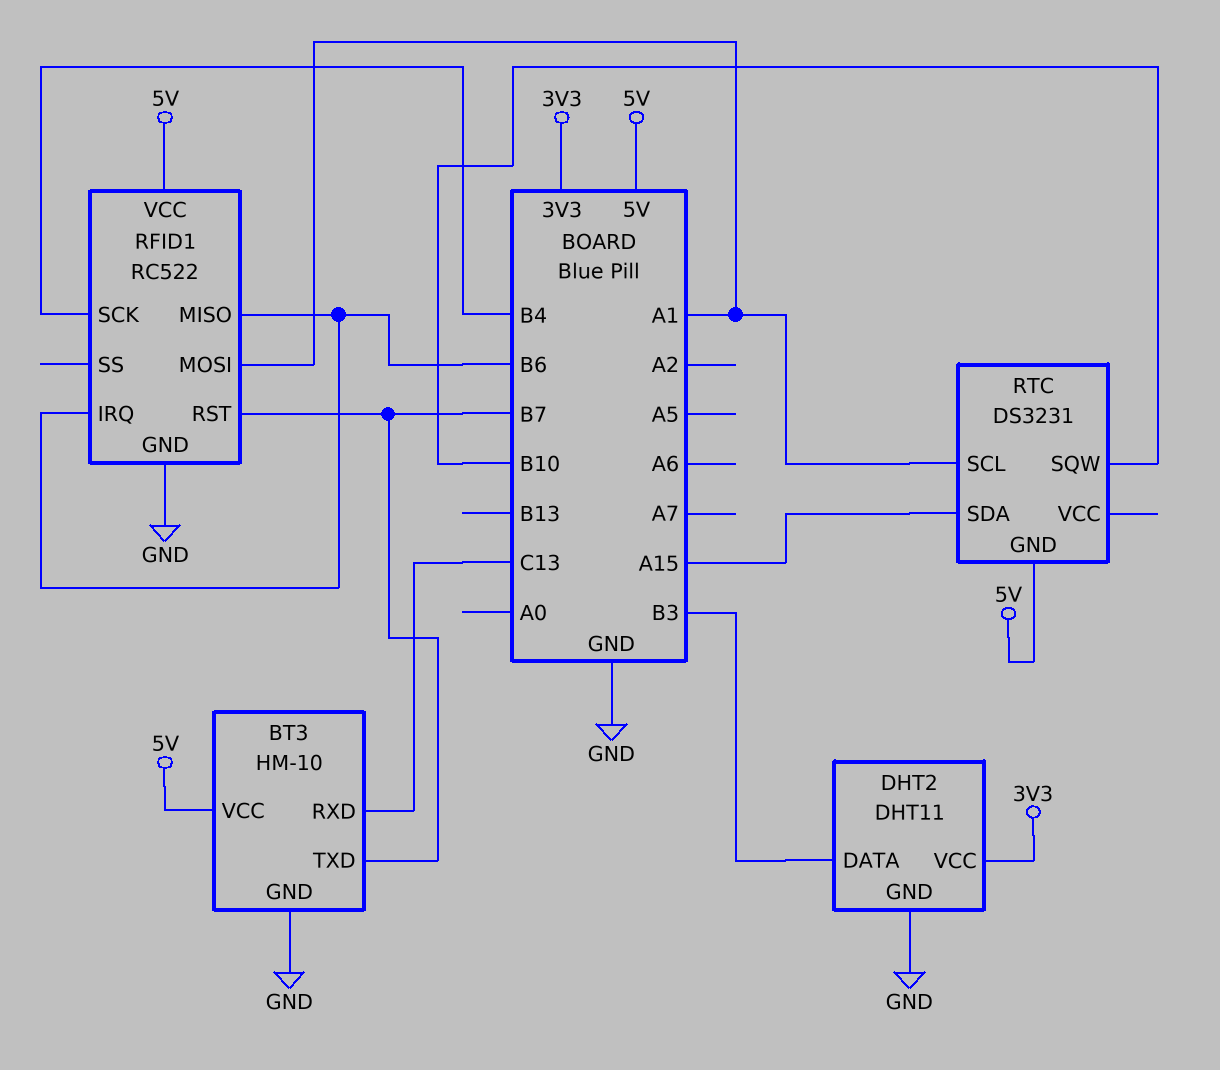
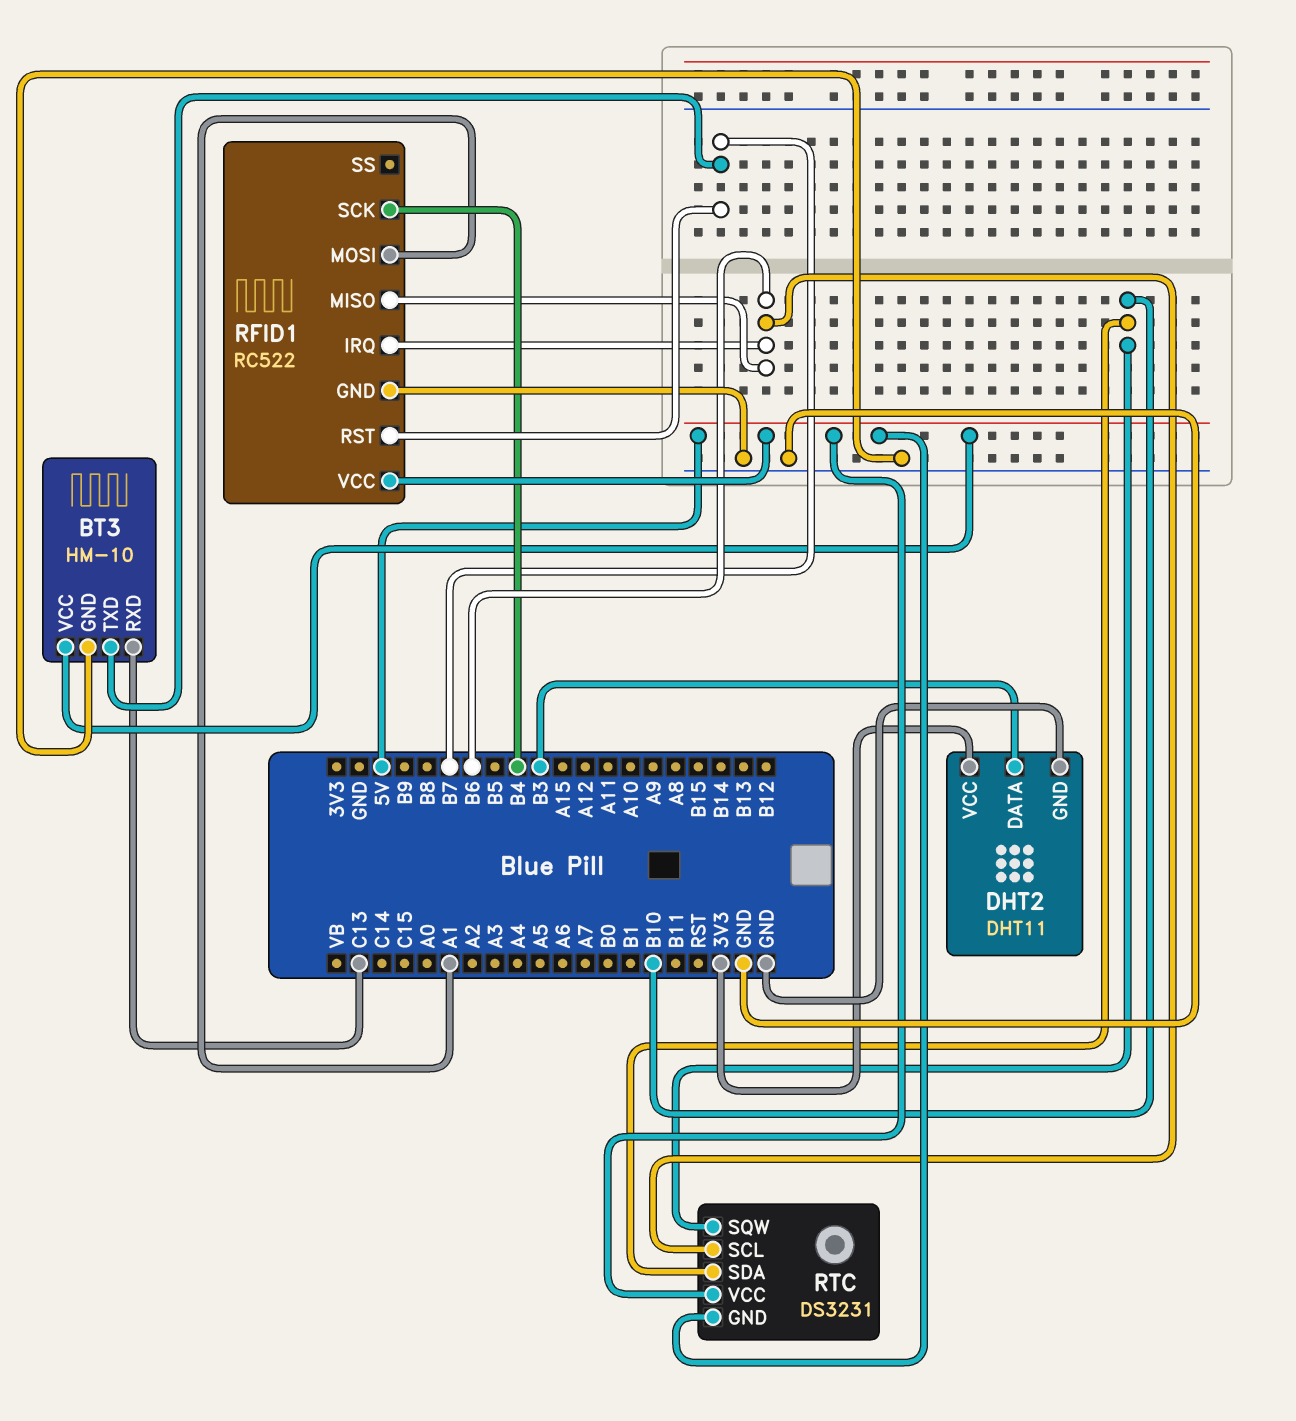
RTC pin SCL: A1 -> B6
RTC pin SDA: A15 -> B10
RTC pin VCC: none -> 5V

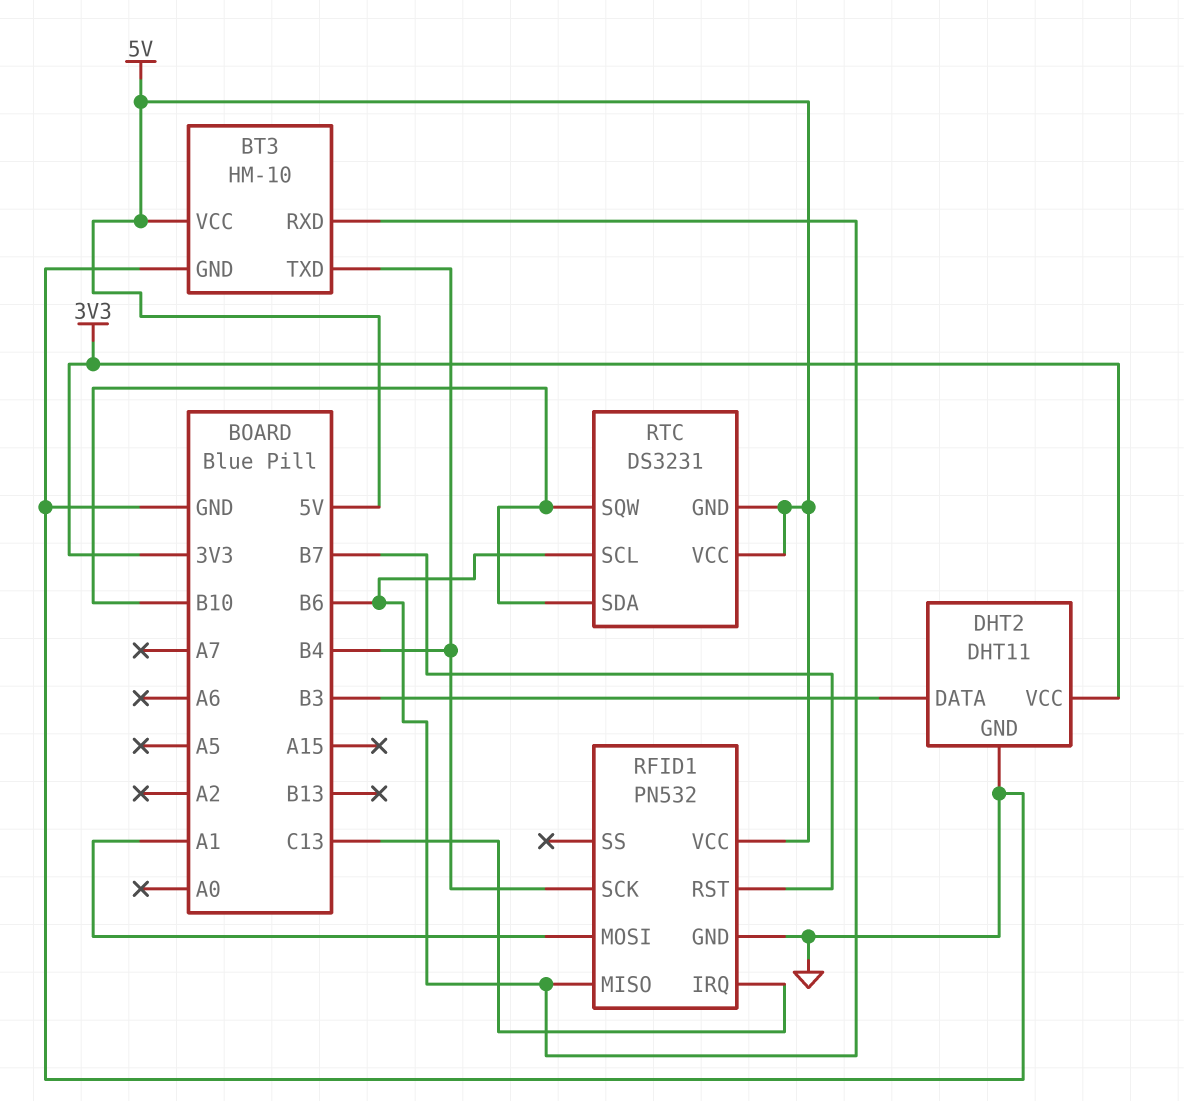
BT3 pin RXD: C13 -> B6
BT3 pin TXD: B7 -> B4
RFID1: RC522 -> PN532
RFID1 pin IRQ: B6 -> C13

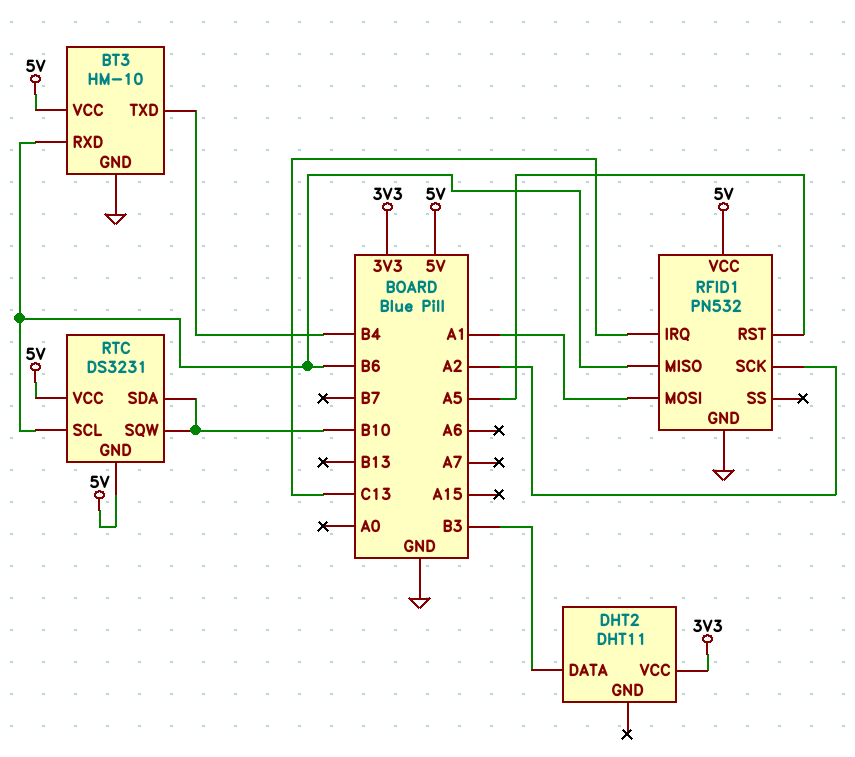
DHT2 pin GND: GND -> none
RFID1 pin RST: B7 -> A5
RFID1 pin SCK: B4 -> A2

